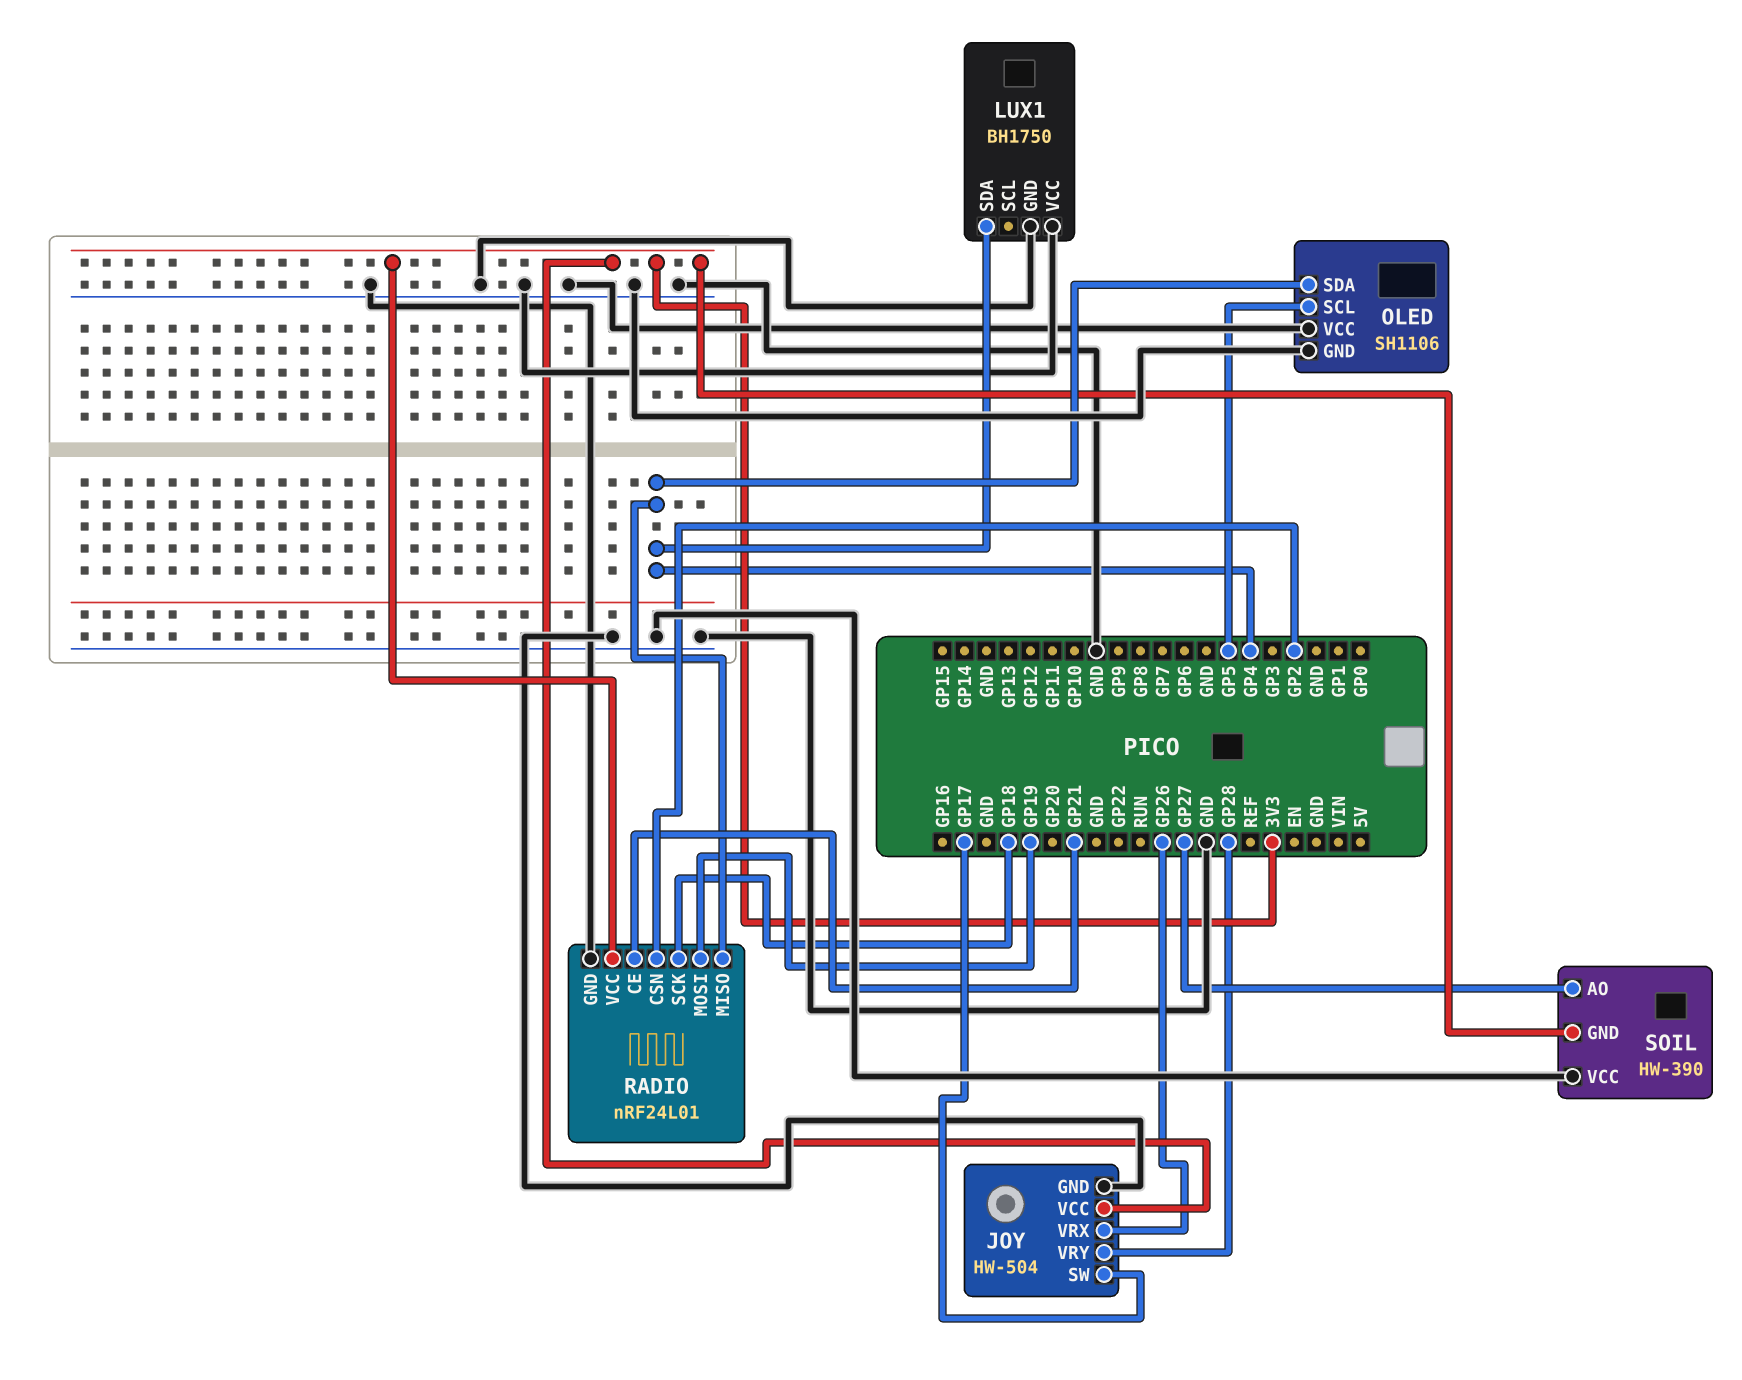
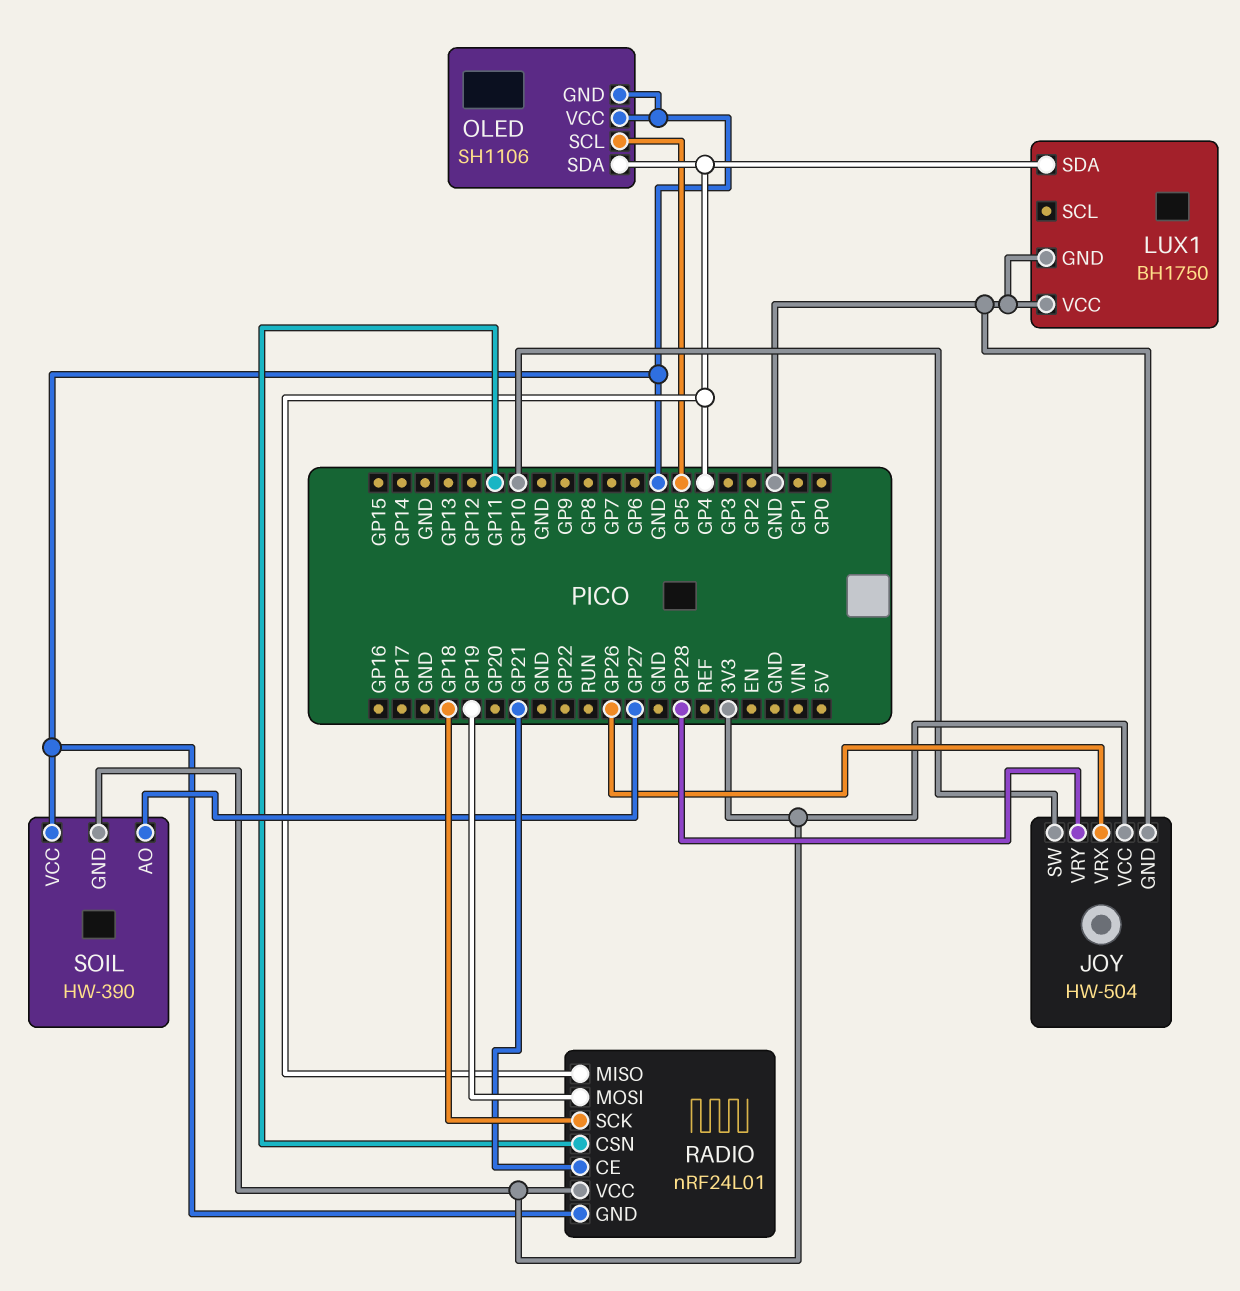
JOY pin SW: GP17 -> GP10
RADIO pin CSN: GP2 -> GP11

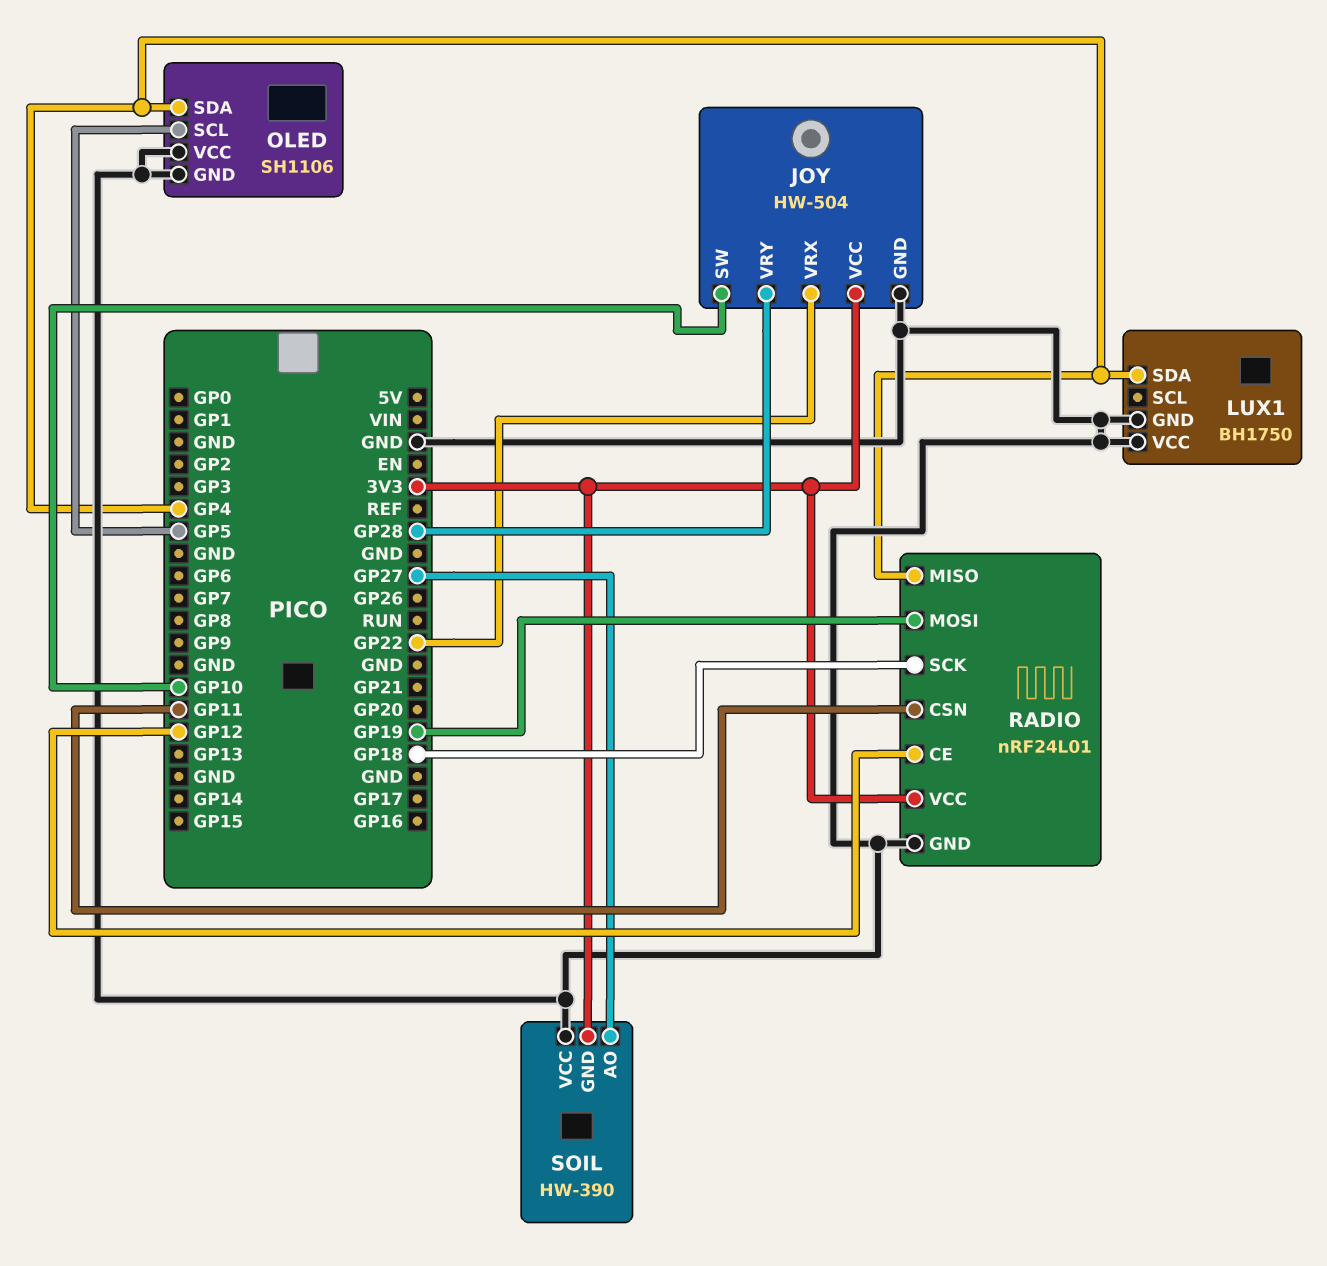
JOY pin VRX: GP26 -> GP22
RADIO pin CE: GP21 -> GP12

